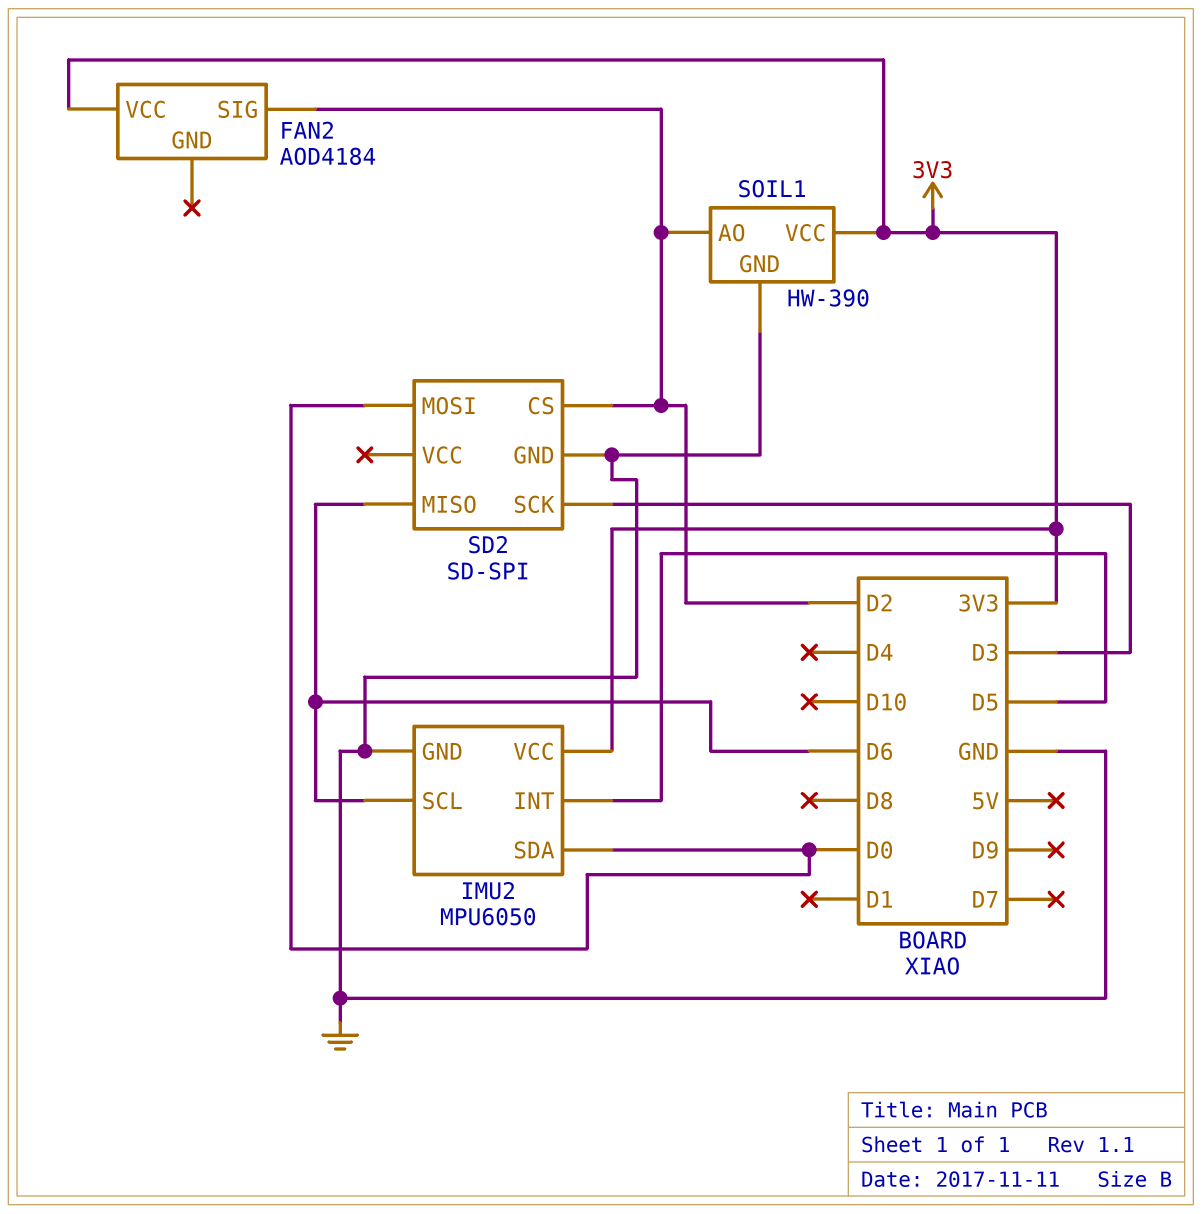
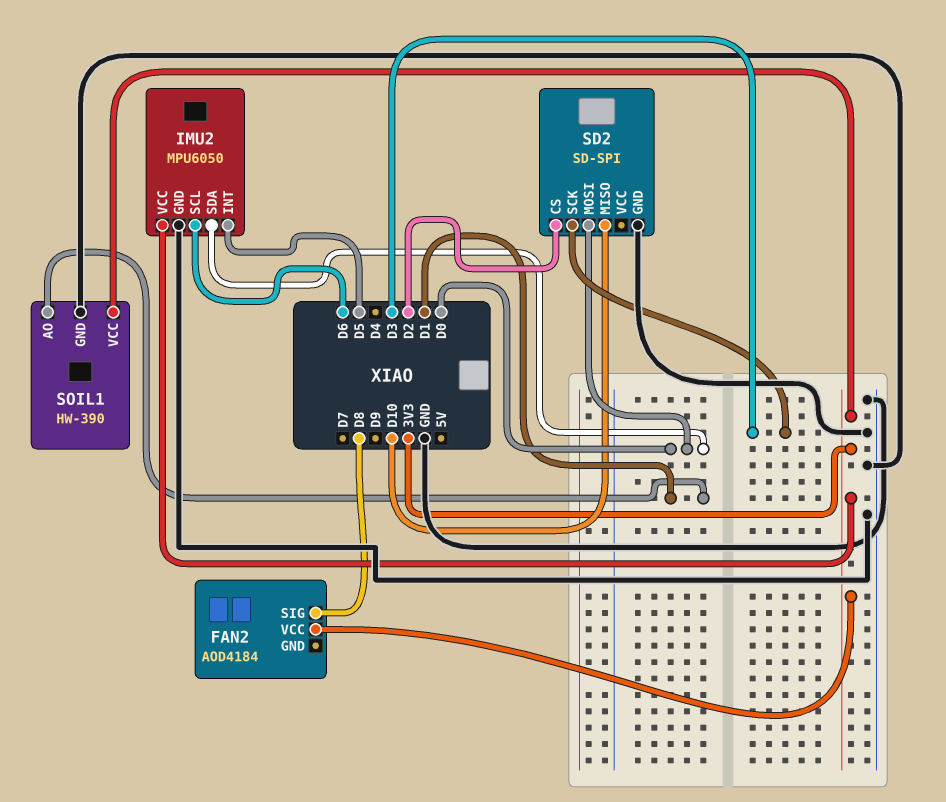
FAN2 pin SIG: D2 -> D8
SD2 pin MISO: D6 -> D10
SOIL1 pin AO: D2 -> D1

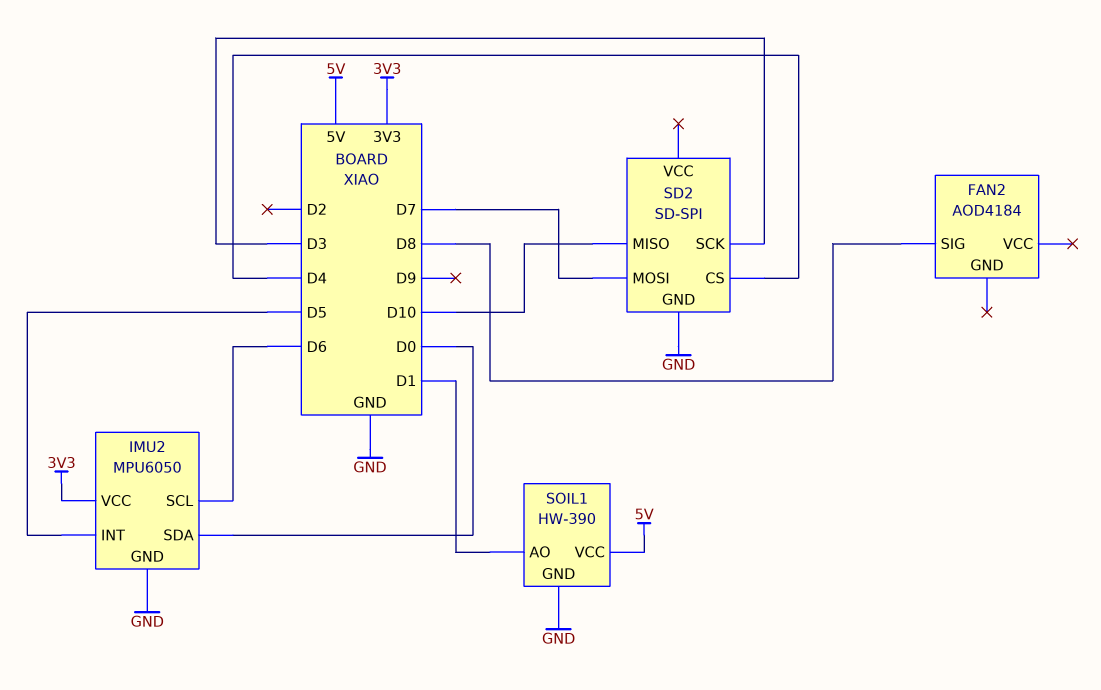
FAN2 pin VCC: 3V3 -> none
SD2 pin CS: D2 -> D4
SD2 pin MOSI: D0 -> D7
SOIL1 pin VCC: 3V3 -> 5V

